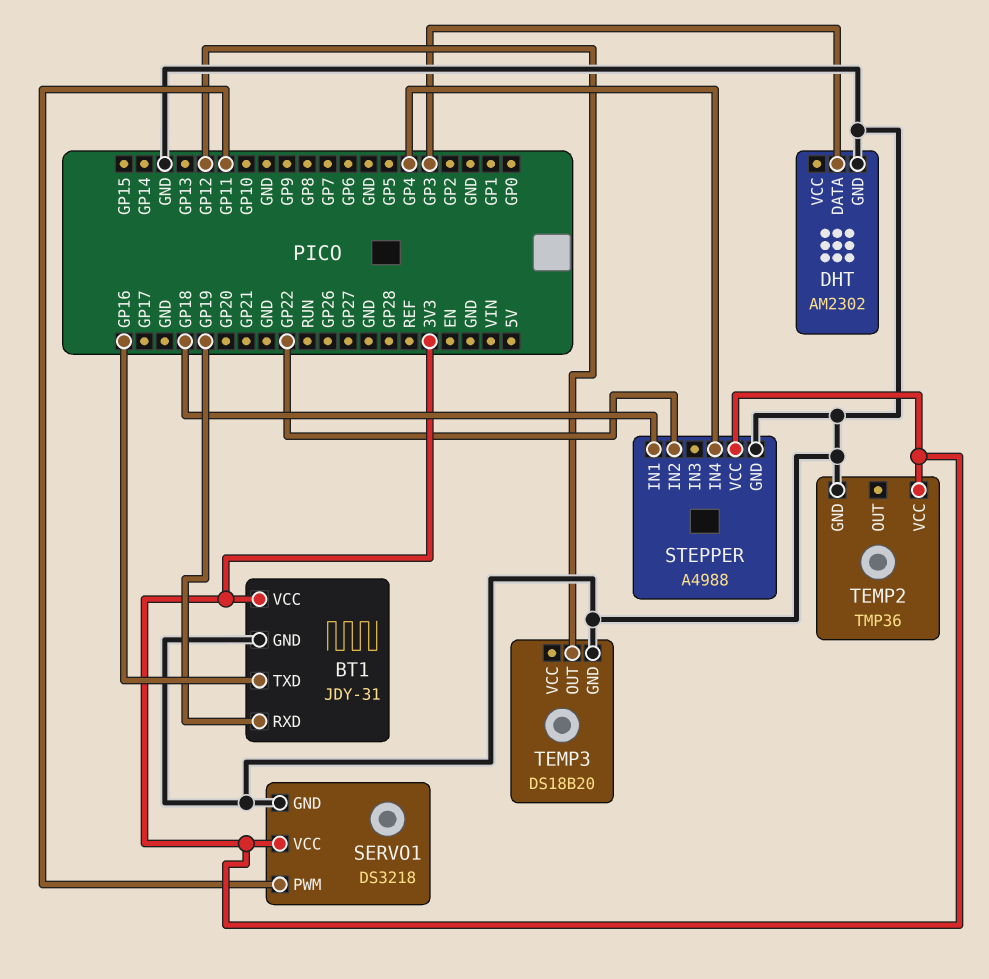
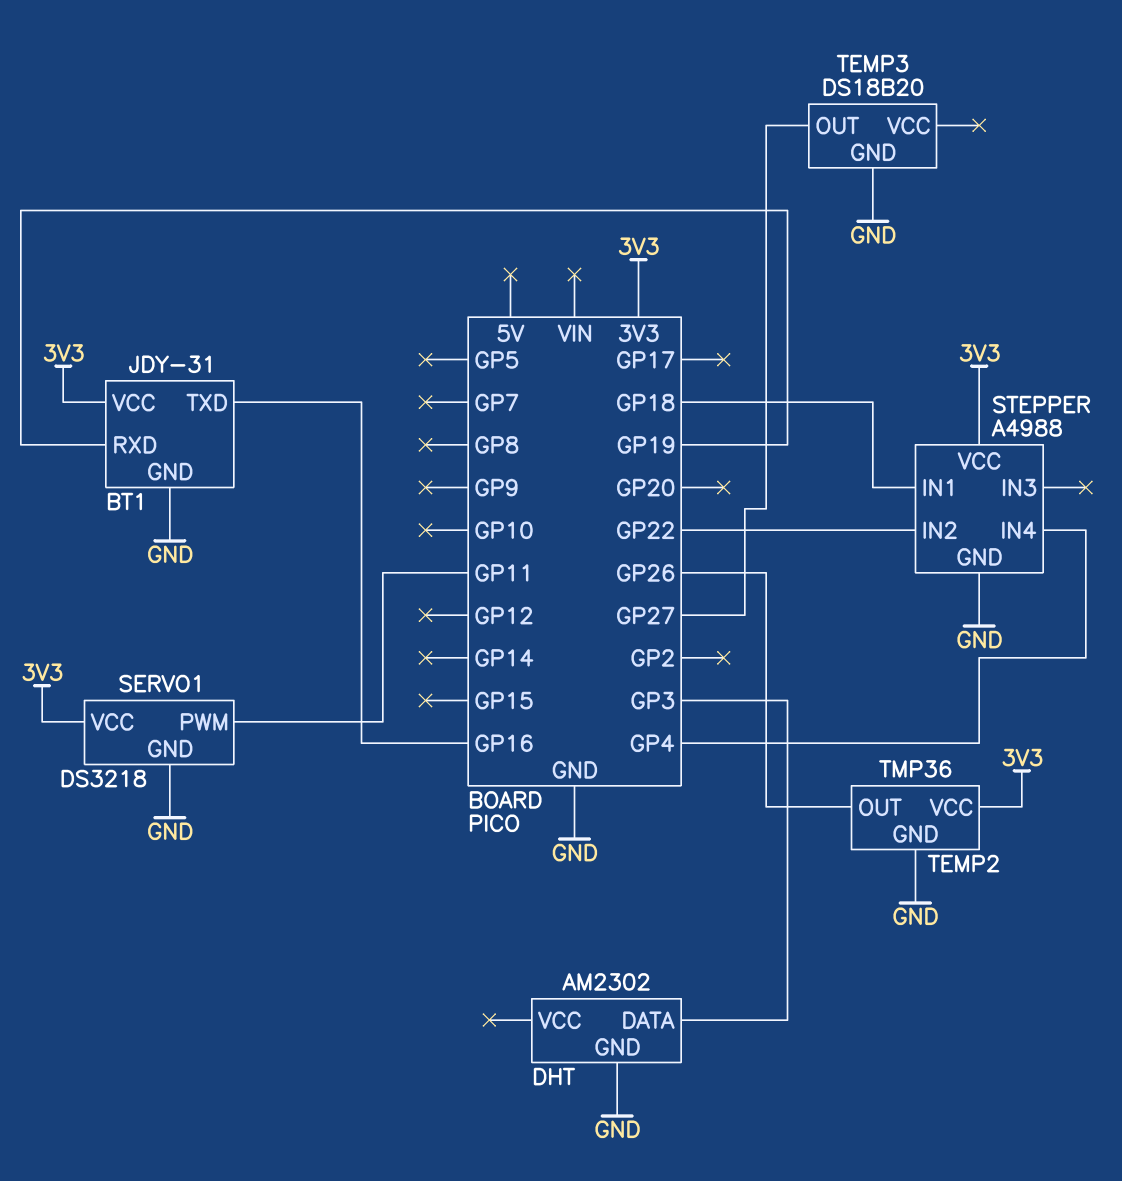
TEMP2 pin OUT: none -> GP26
TEMP3 pin OUT: GP12 -> GP27

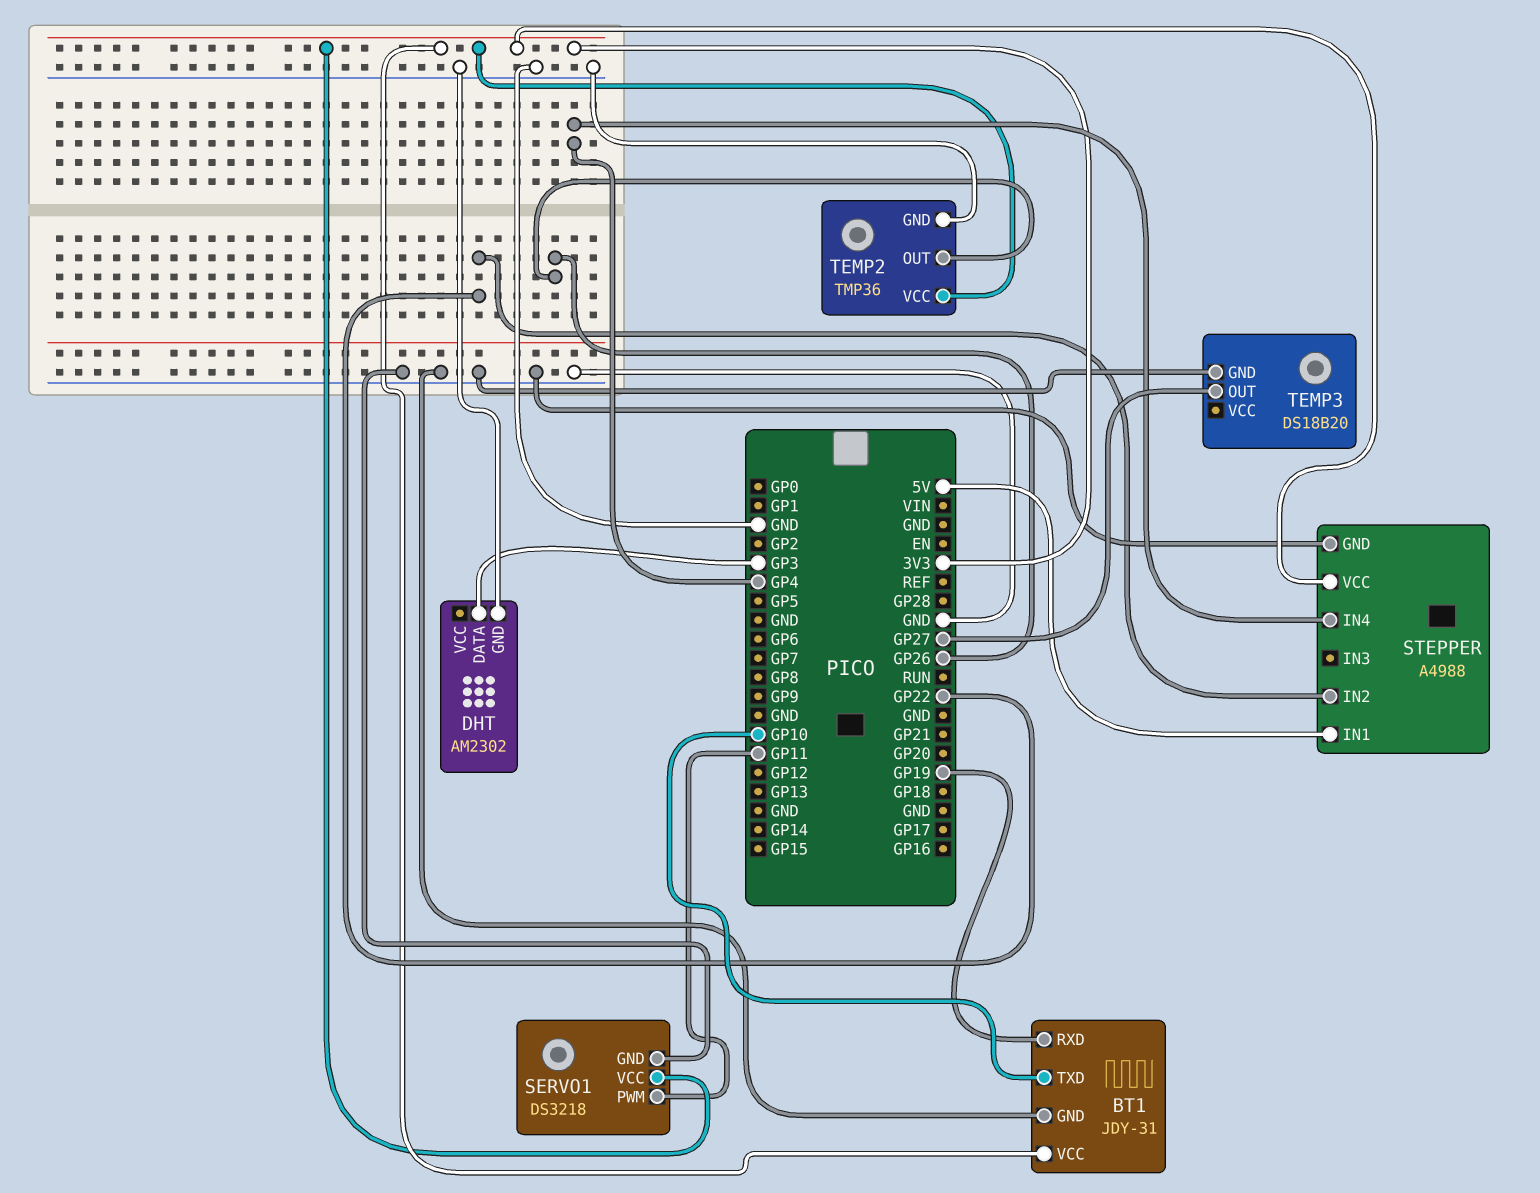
BT1 pin TXD: GP16 -> GP10
STEPPER pin IN1: GP18 -> 5V

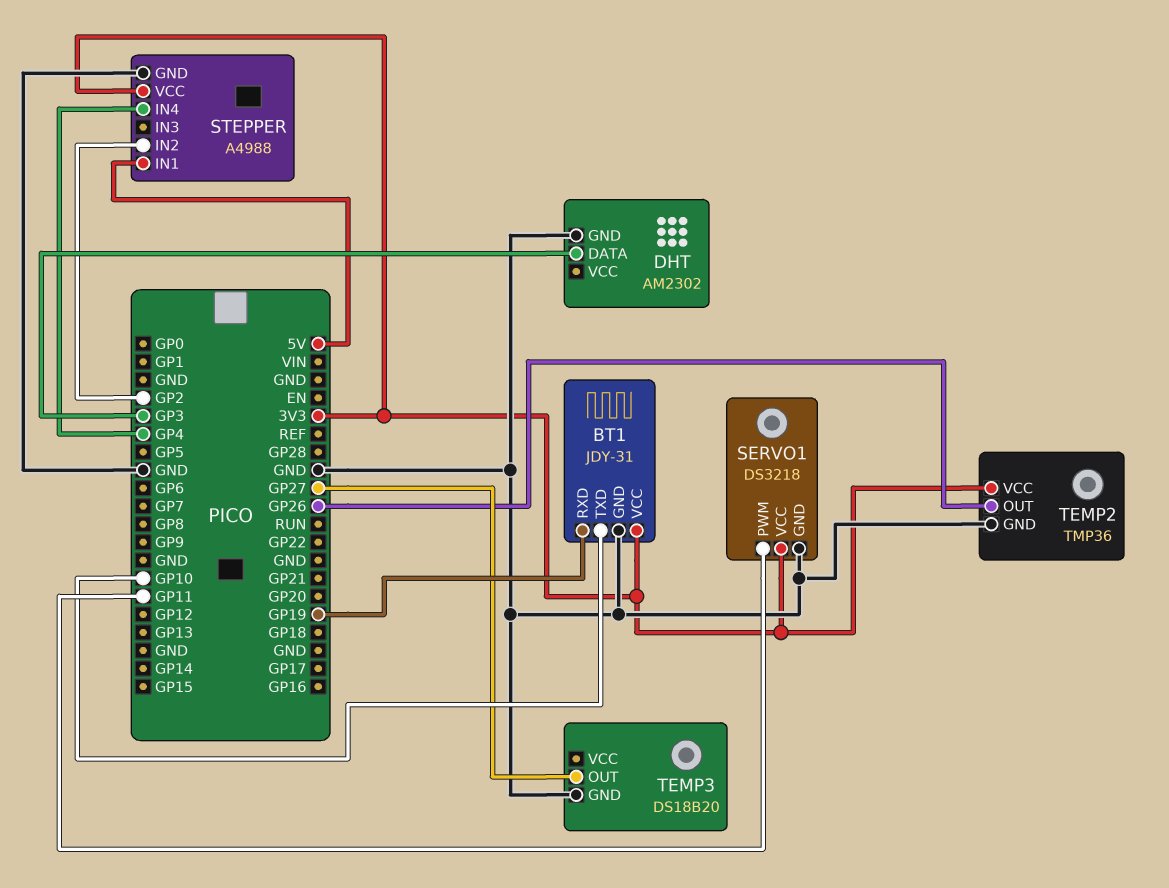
STEPPER pin IN2: GP22 -> GP2

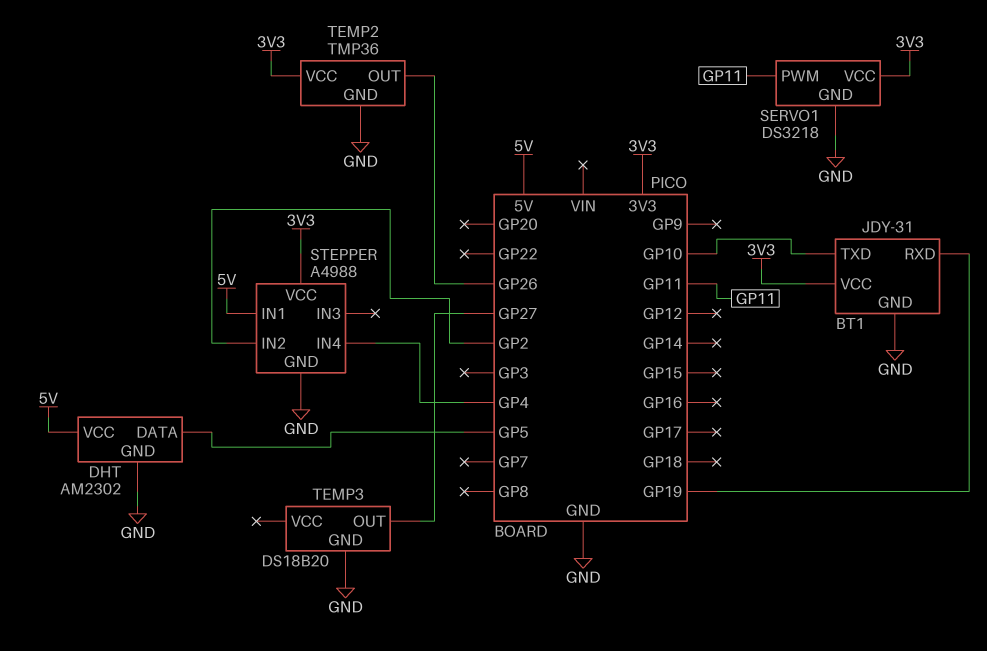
DHT pin DATA: GP3 -> GP5
DHT pin VCC: none -> 5V

